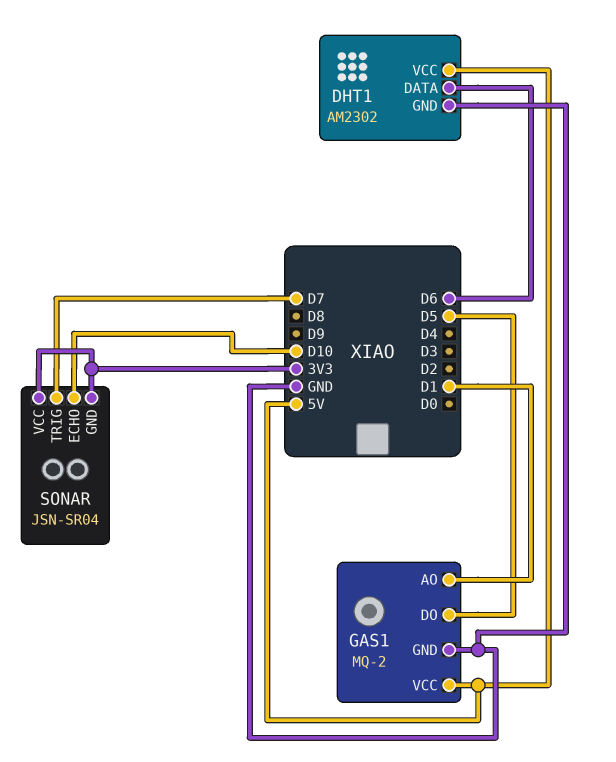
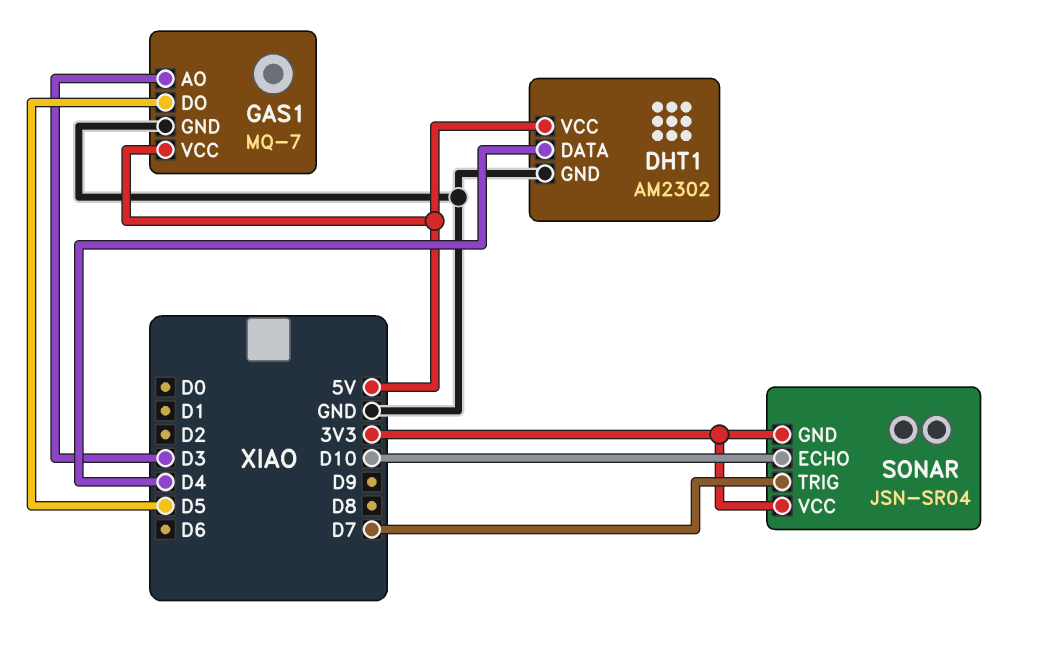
DHT1 pin DATA: D6 -> D4
GAS1: MQ-2 -> MQ-7
GAS1 pin AO: D1 -> D3

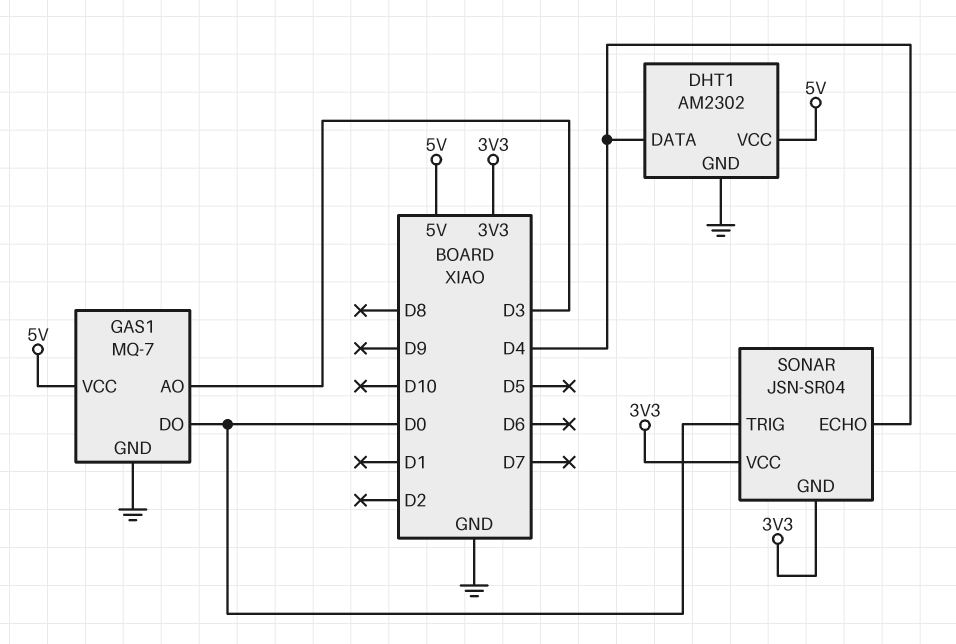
GAS1 pin DO: D5 -> D0
SONAR pin ECHO: D10 -> D4
SONAR pin TRIG: D7 -> D0

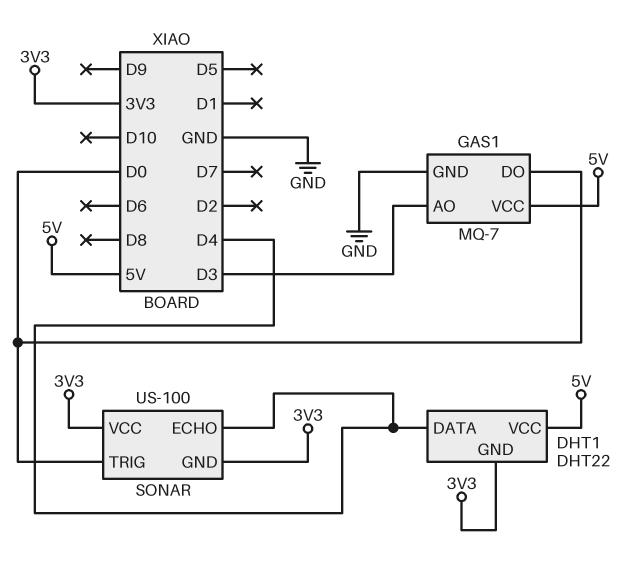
DHT1: AM2302 -> DHT22
DHT1 pin GND: GND -> 3V3
SONAR: JSN-SR04 -> US-100

